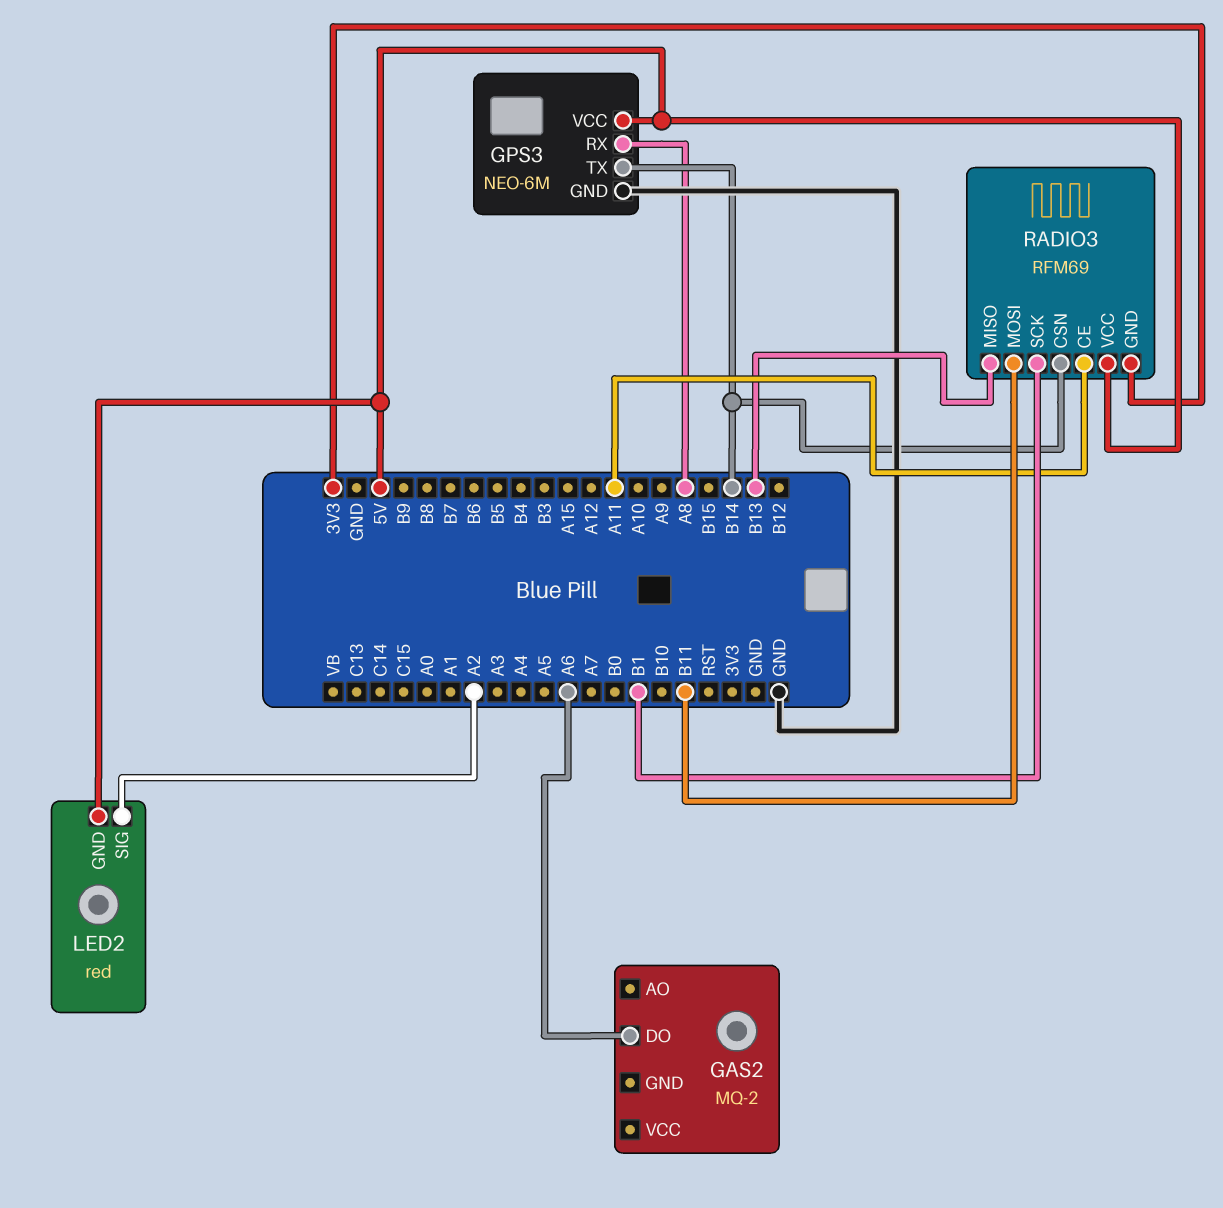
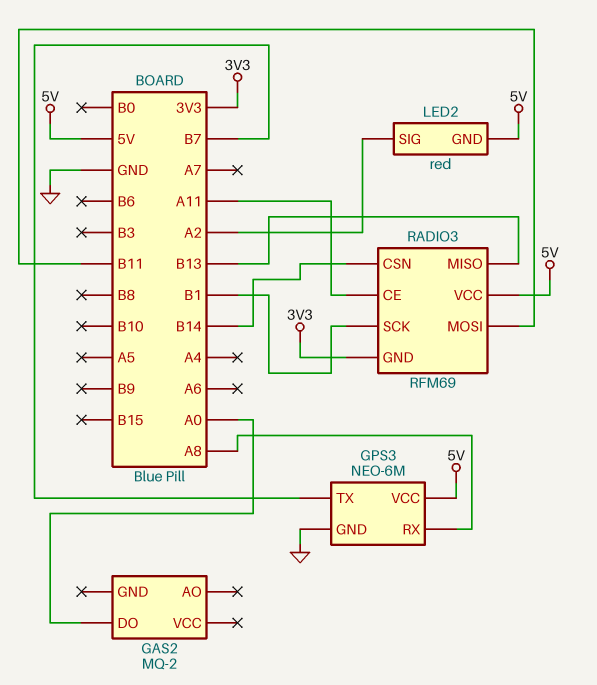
GAS2 pin DO: A6 -> A0
GPS3 pin TX: B14 -> B7

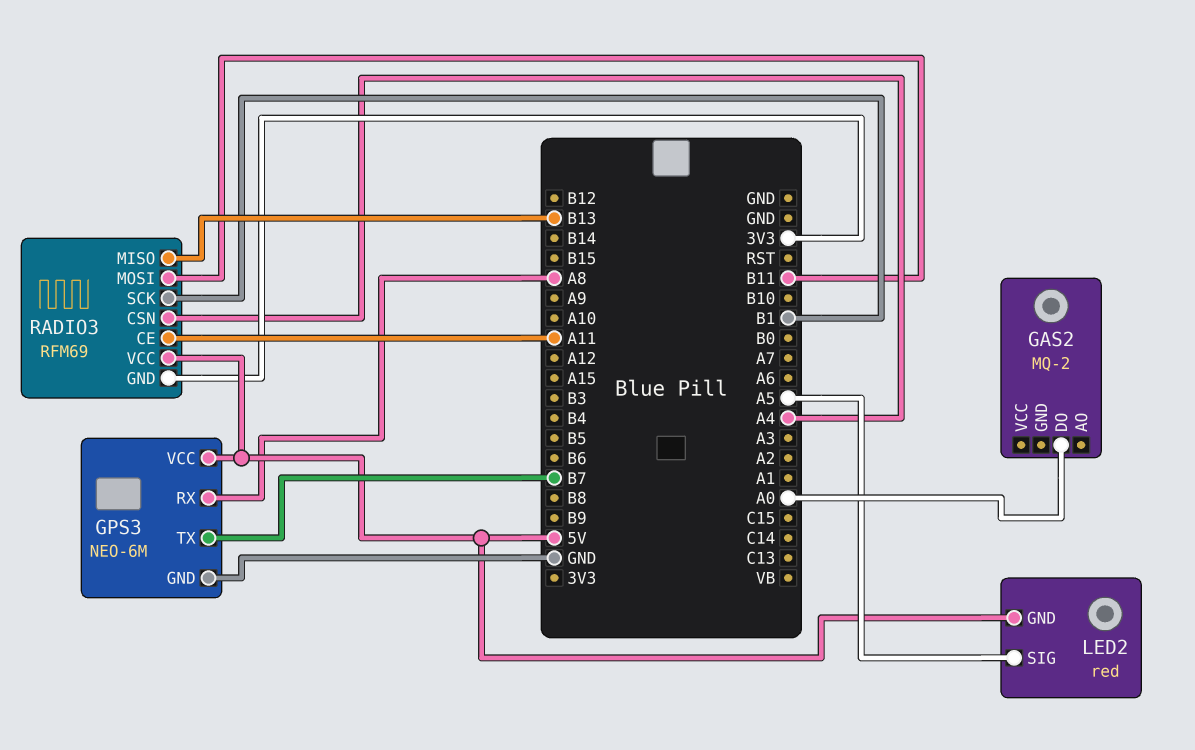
LED2 pin SIG: A2 -> A5
RADIO3 pin CSN: B14 -> A4

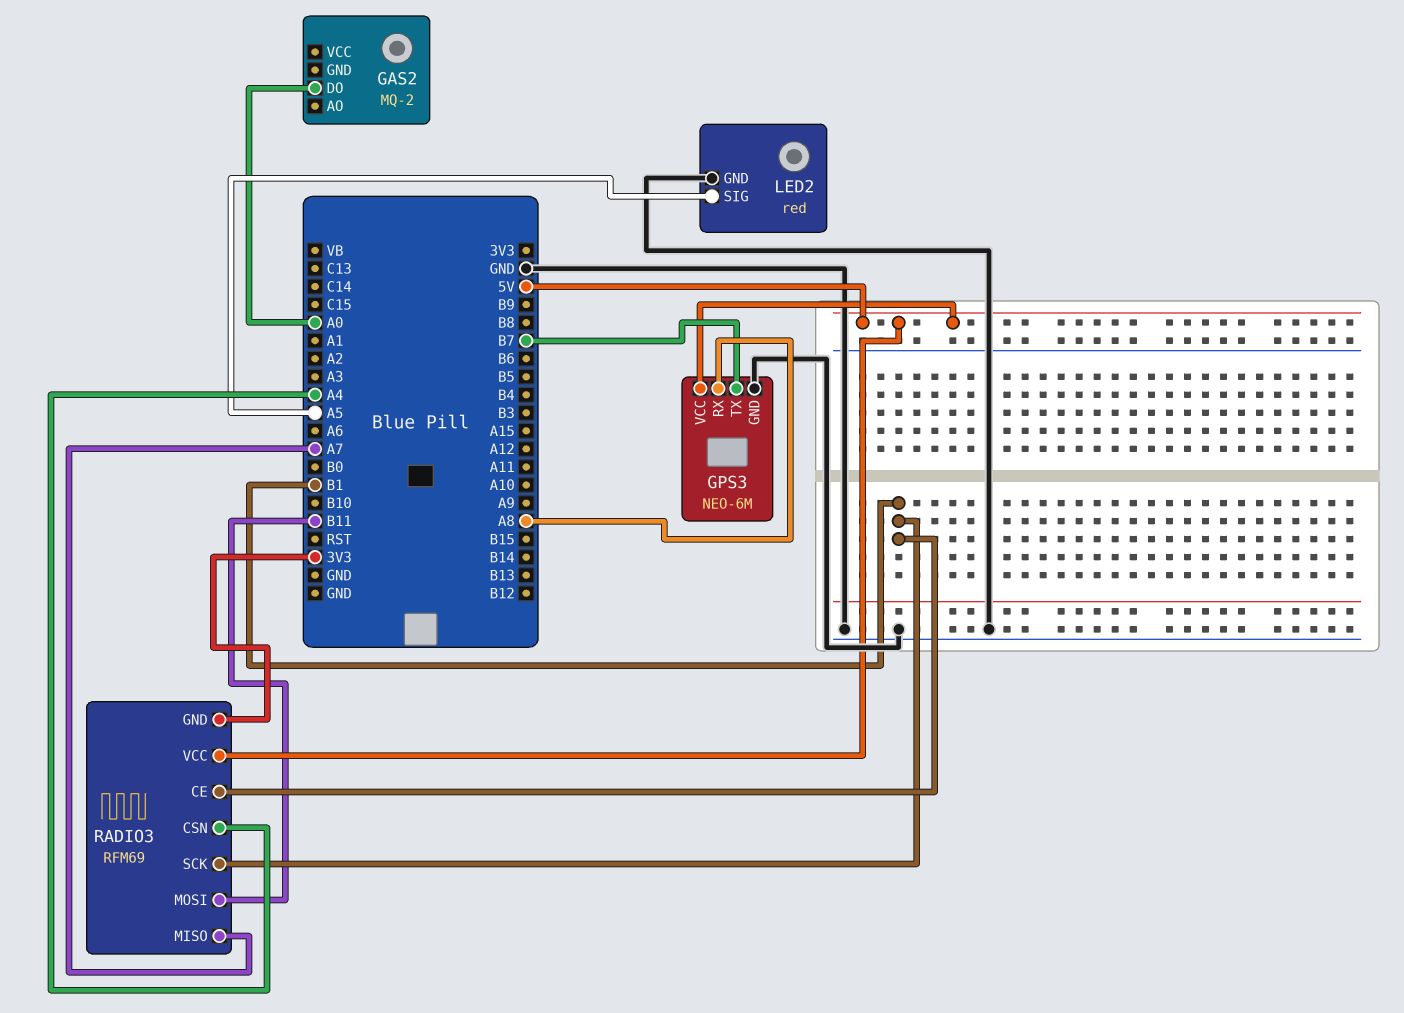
LED2 pin GND: 5V -> GND
RADIO3 pin CE: A11 -> B1
RADIO3 pin MISO: B13 -> A7

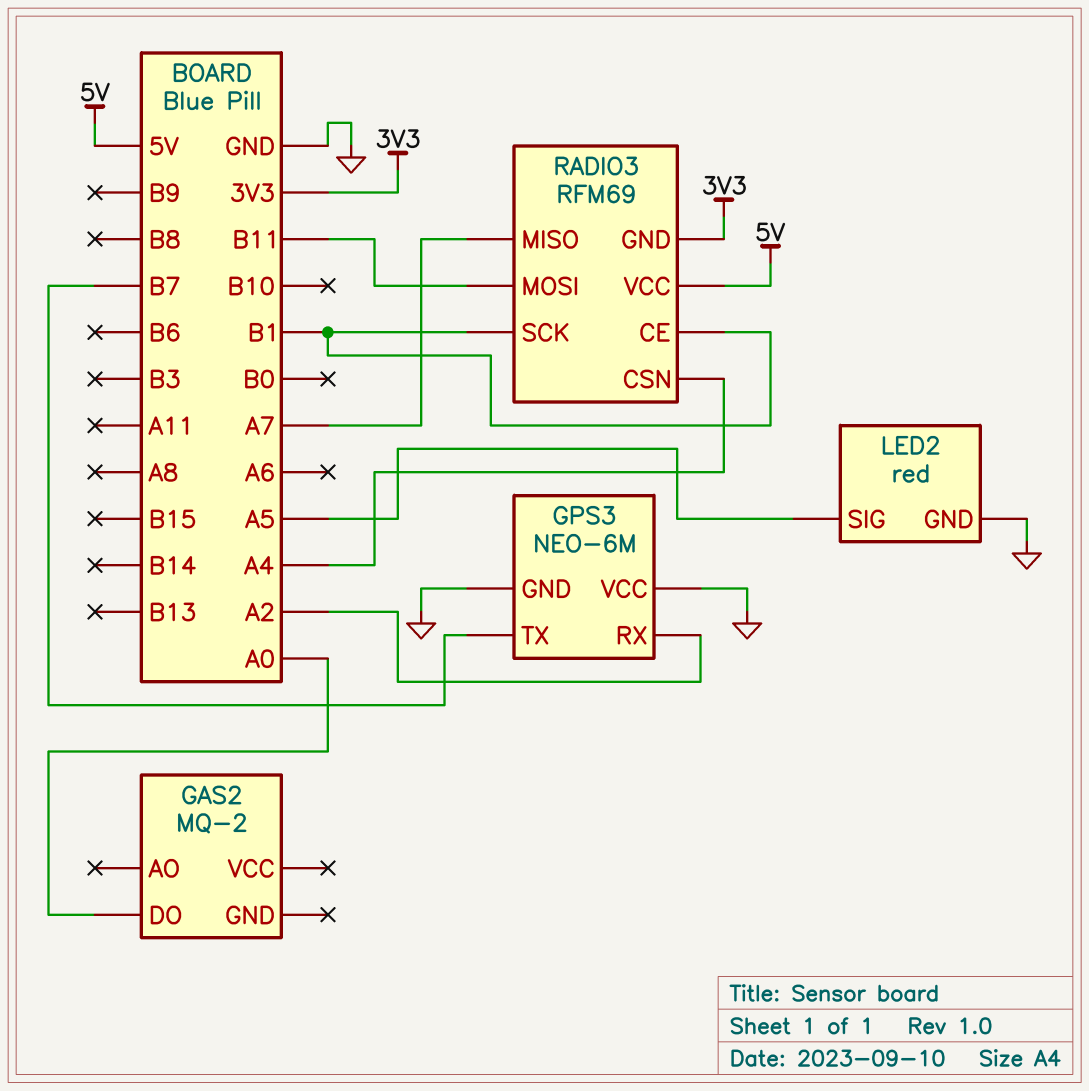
GPS3 pin RX: A8 -> A2
GPS3 pin VCC: 5V -> GND

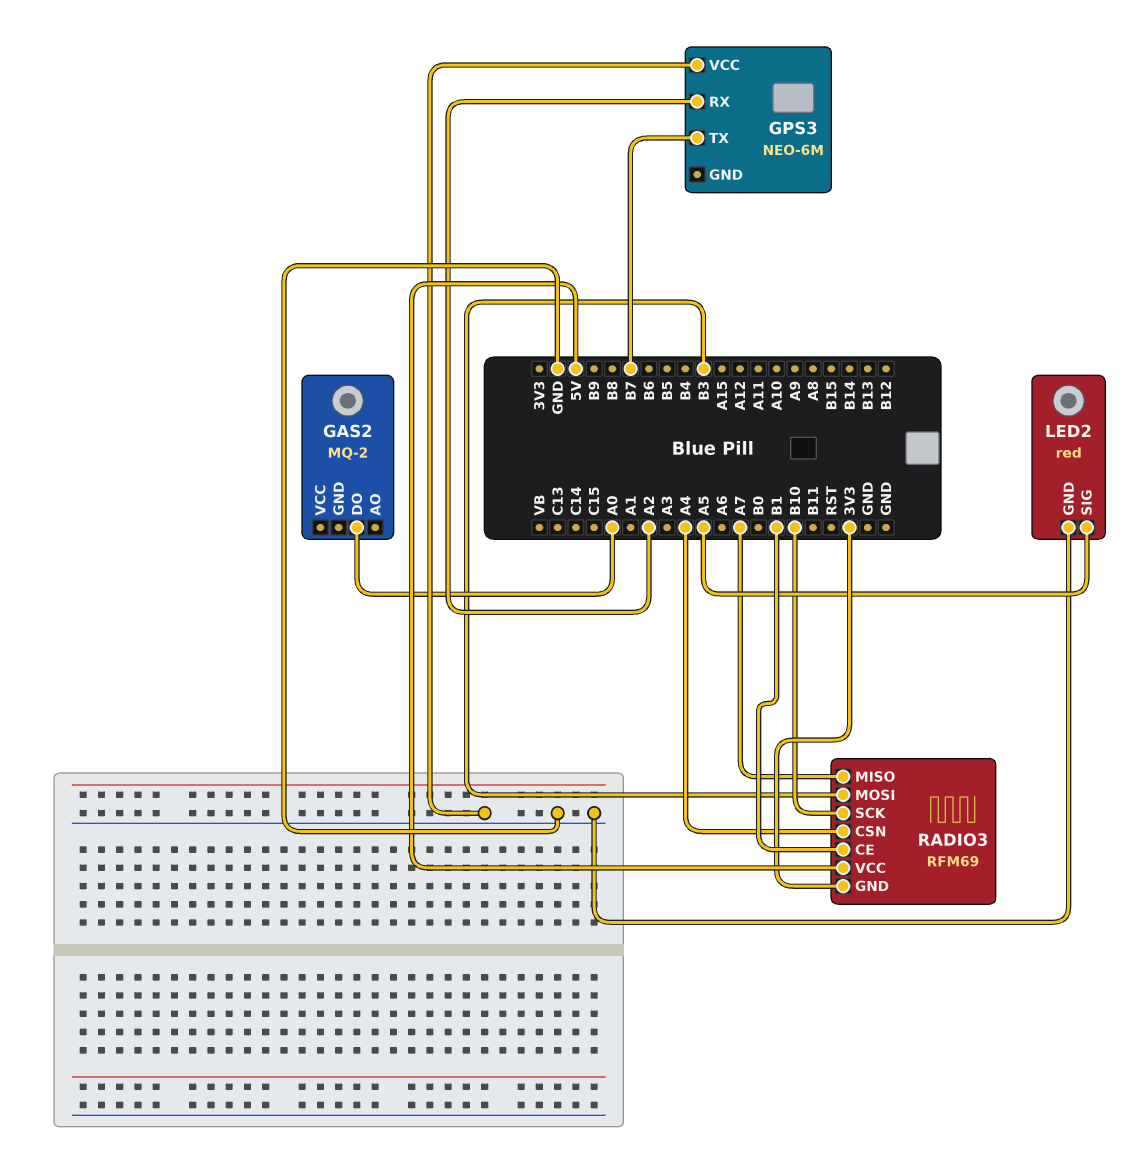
GPS3 pin GND: GND -> none
RADIO3 pin MOSI: B11 -> B3
RADIO3 pin SCK: B1 -> B10

